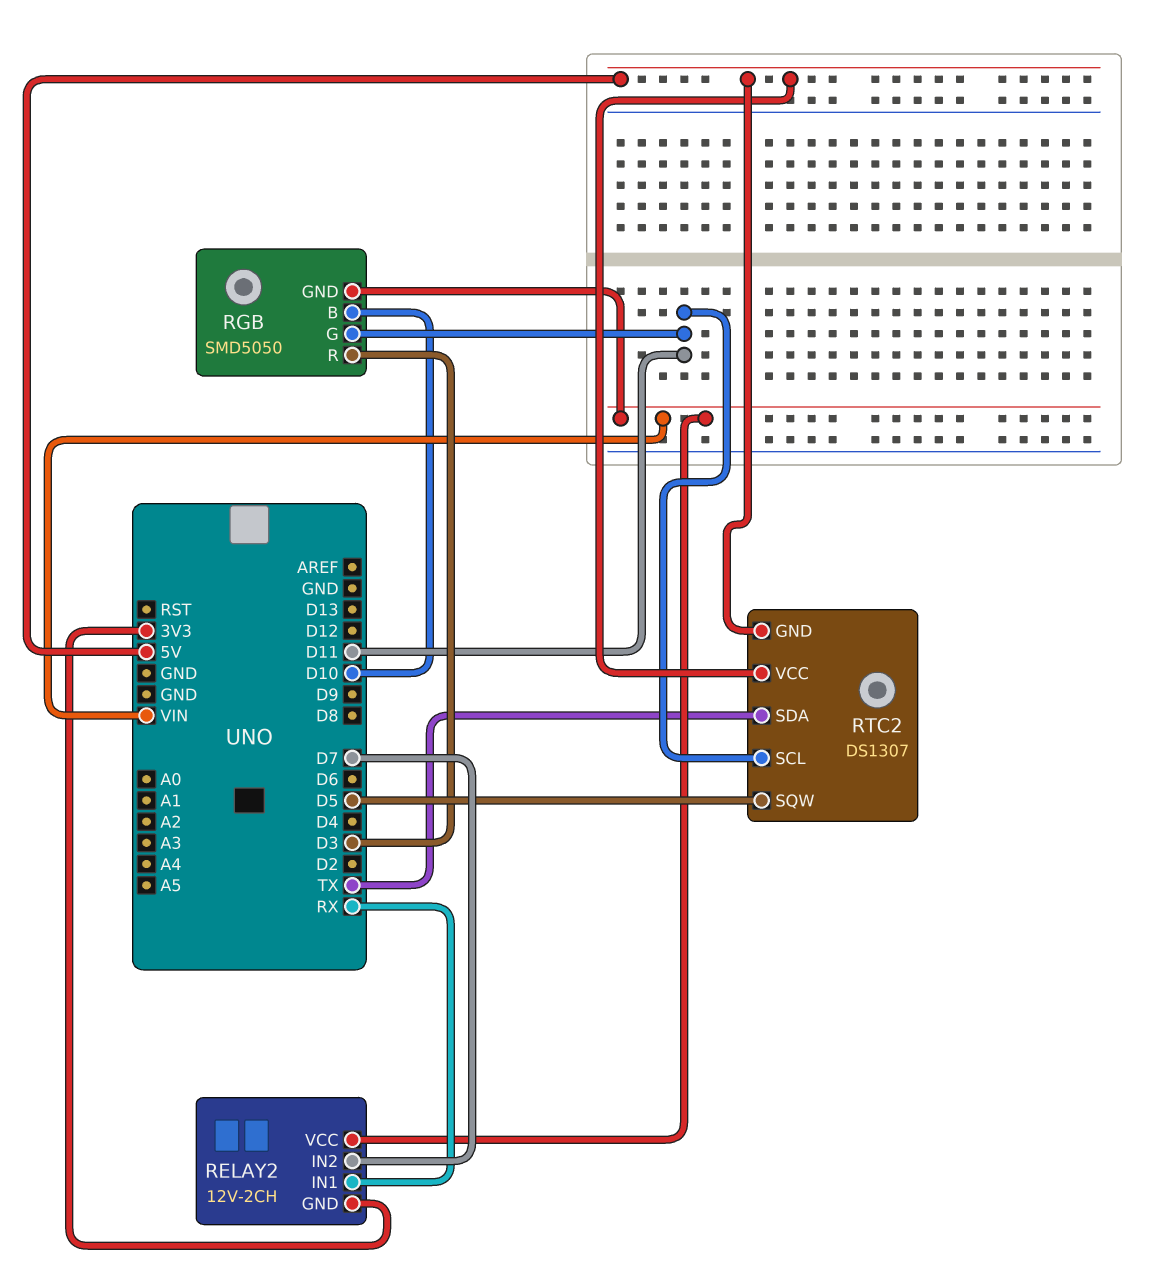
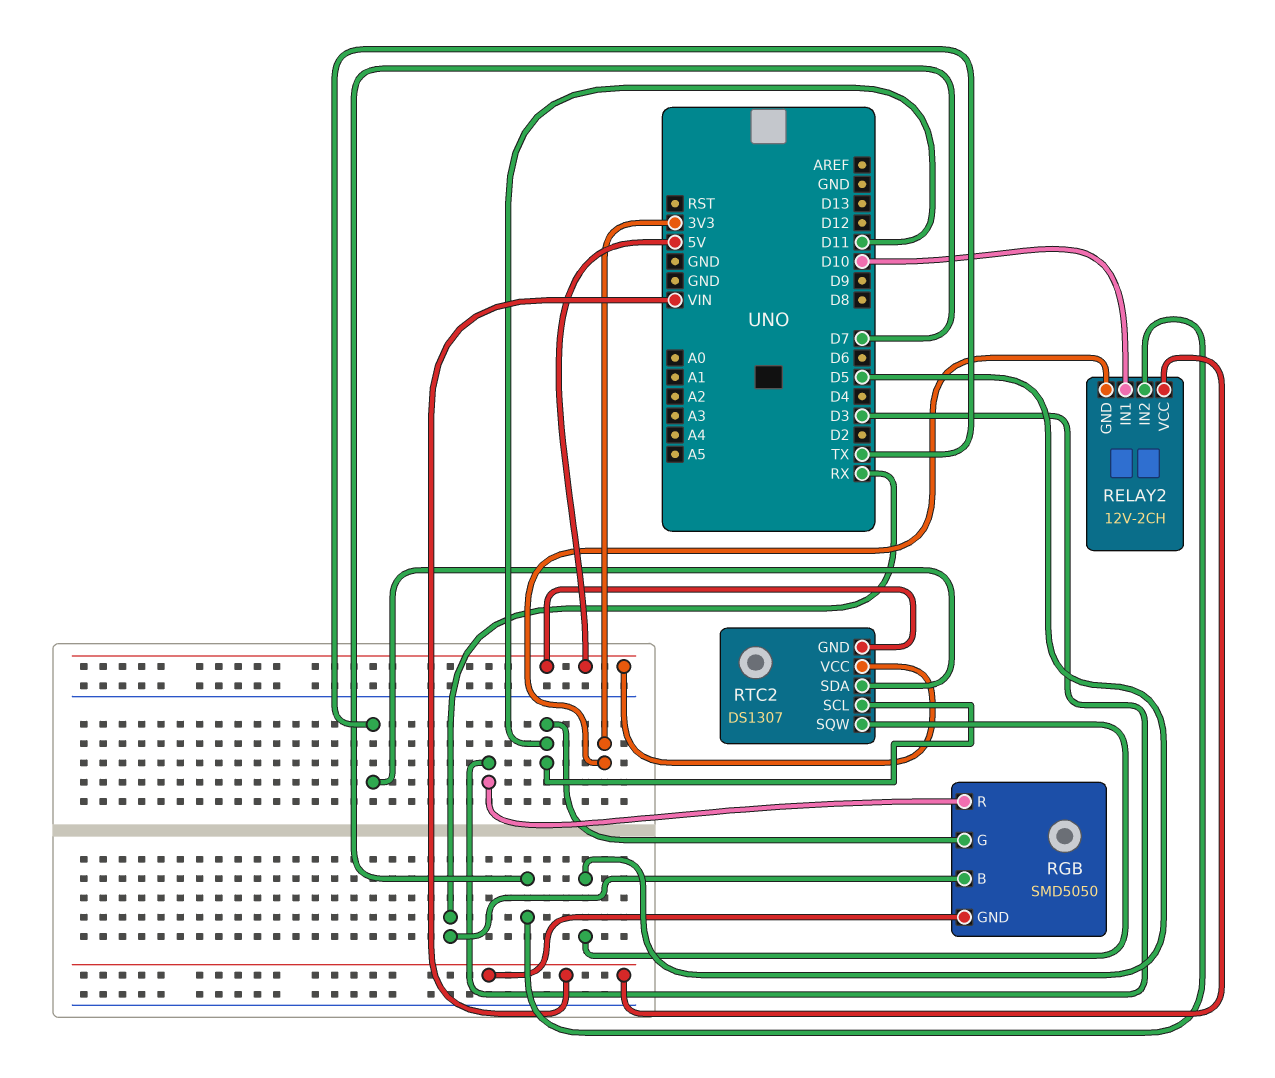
RELAY2 pin IN1: RX -> D10
RGB pin B: D10 -> RX

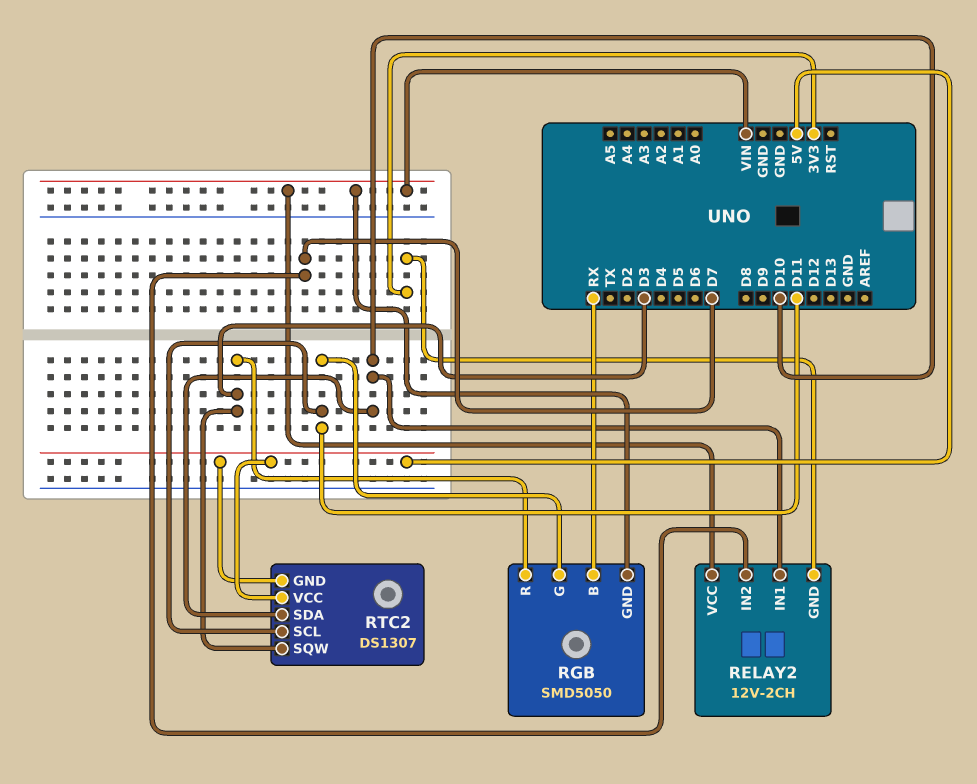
RTC2 pin SDA: TX -> D10
RTC2 pin SQW: D5 -> D3

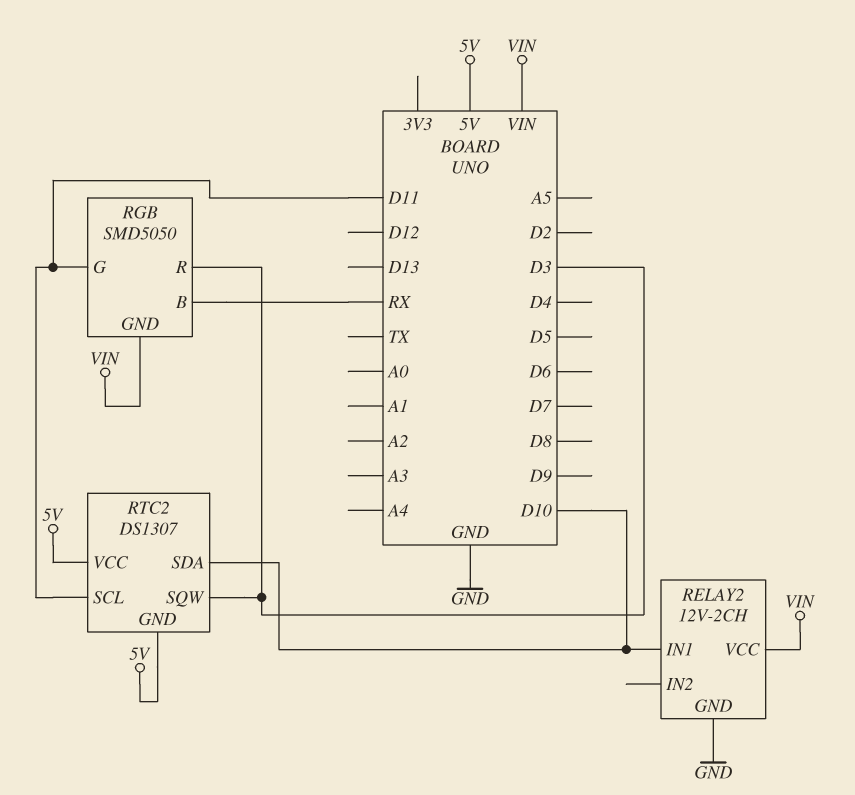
RELAY2 pin GND: 3V3 -> GND
RELAY2 pin IN2: D7 -> none

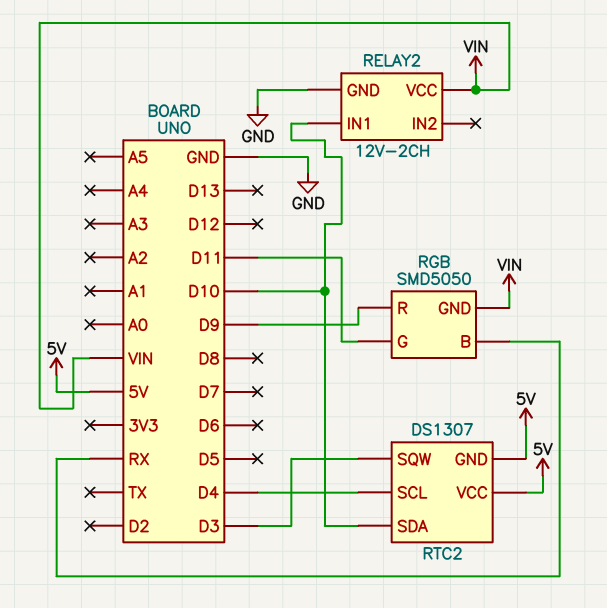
RGB pin R: D3 -> D9
RTC2 pin SCL: D11 -> D4

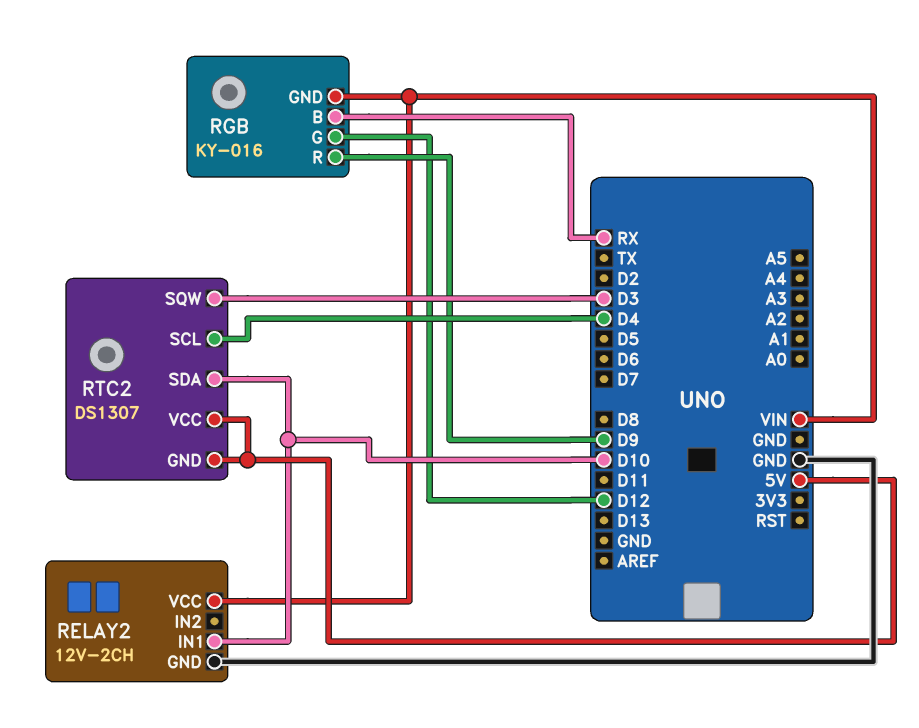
RGB: SMD5050 -> KY-016
RGB pin G: D11 -> D12

